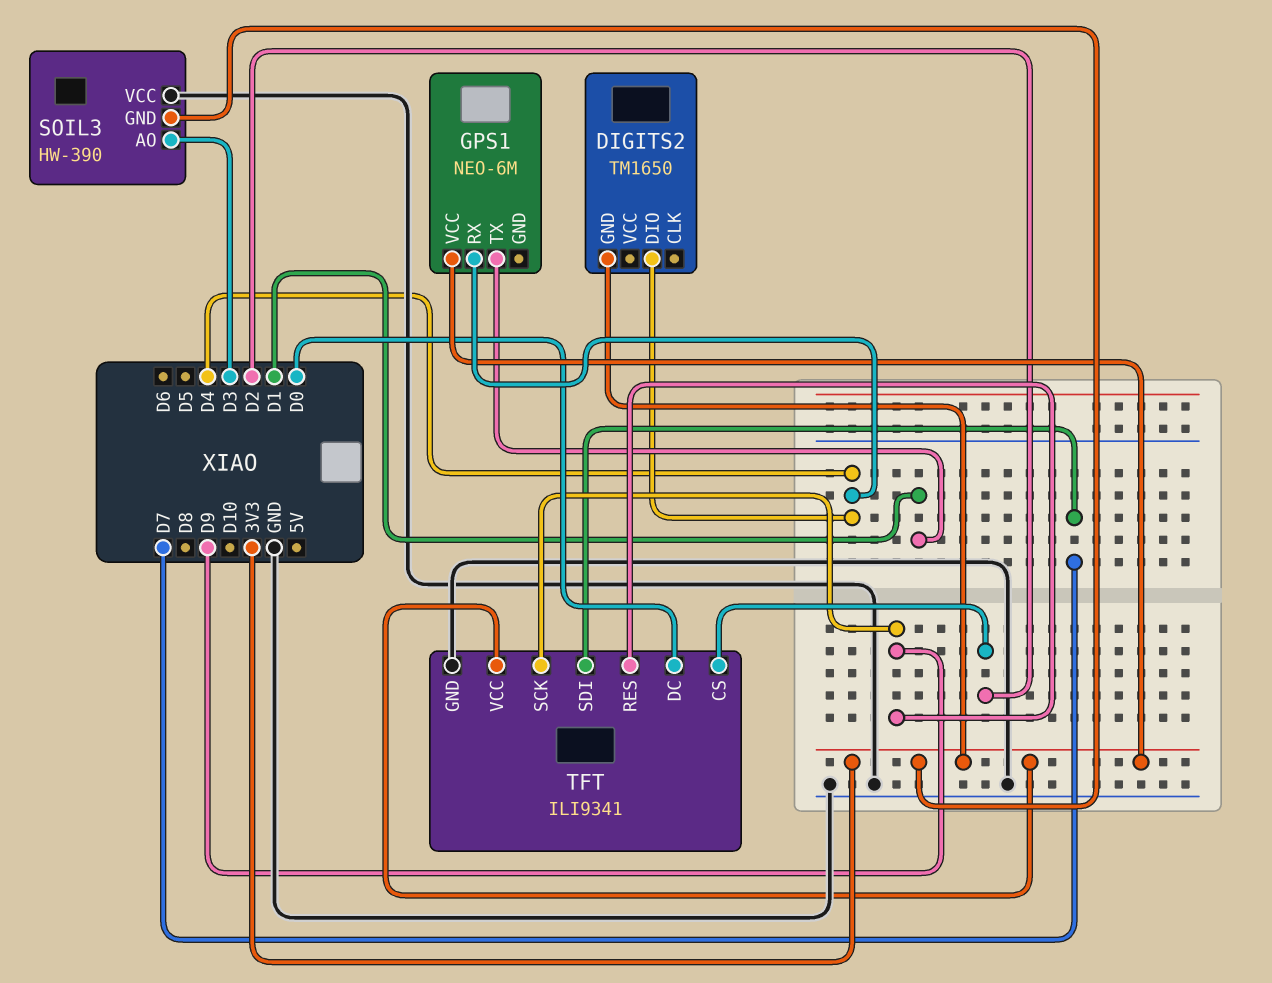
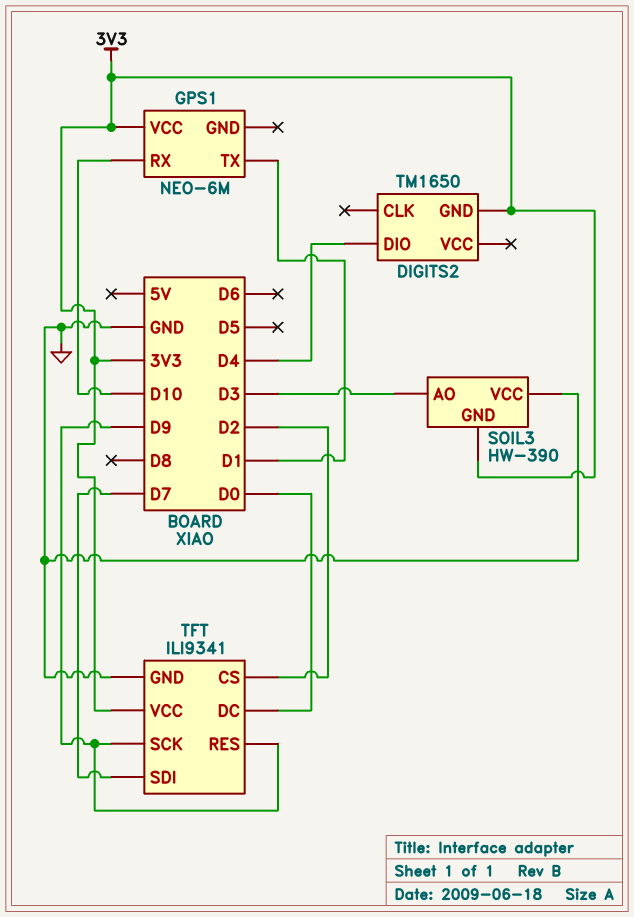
GPS1 pin RX: D4 -> D10

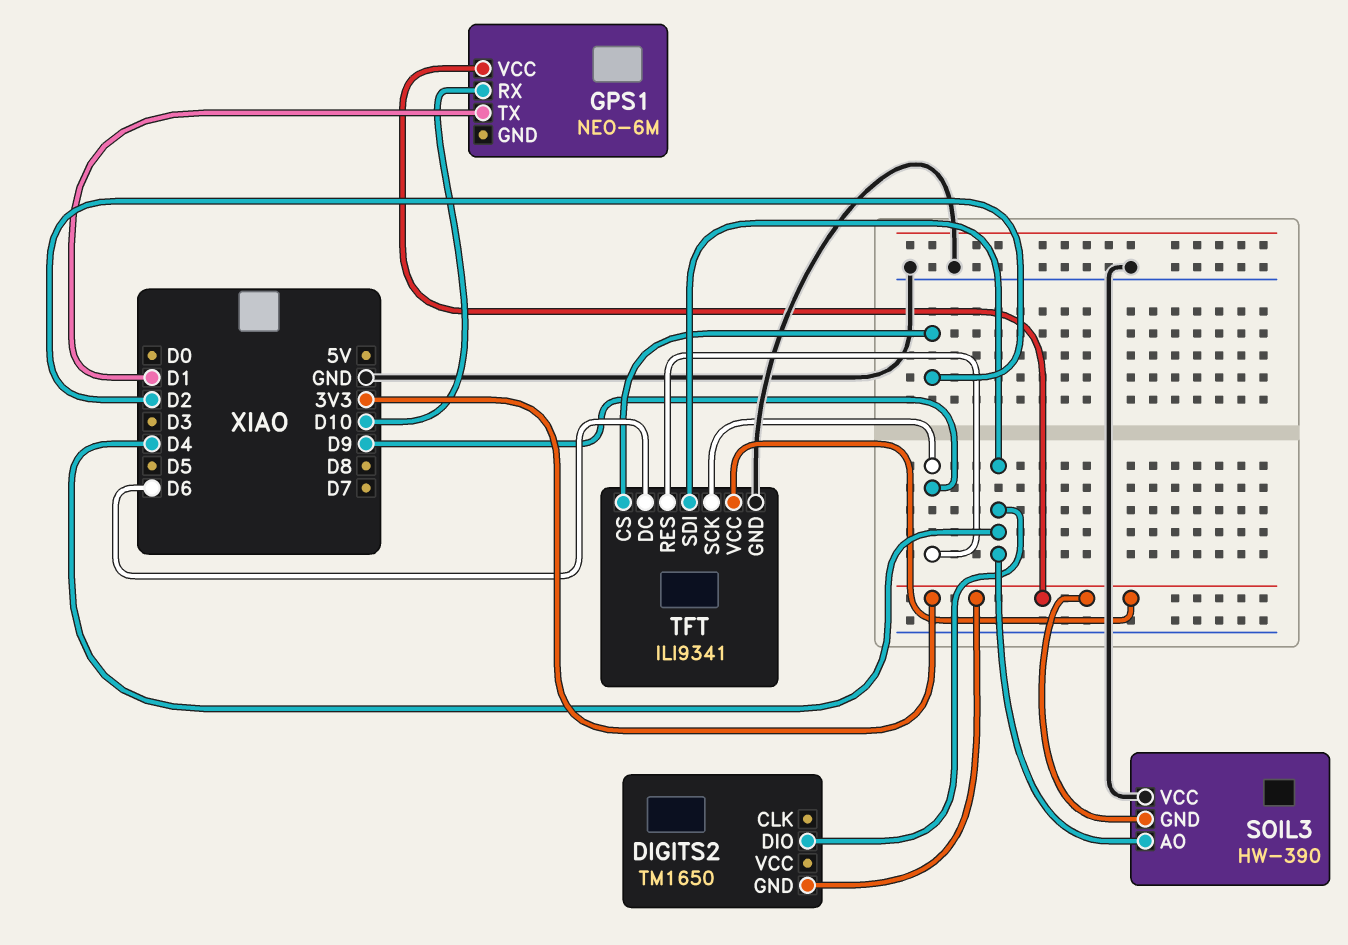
SOIL3 pin AO: D3 -> D4
TFT pin DC: D0 -> D6
TFT pin SDI: D7 -> D4

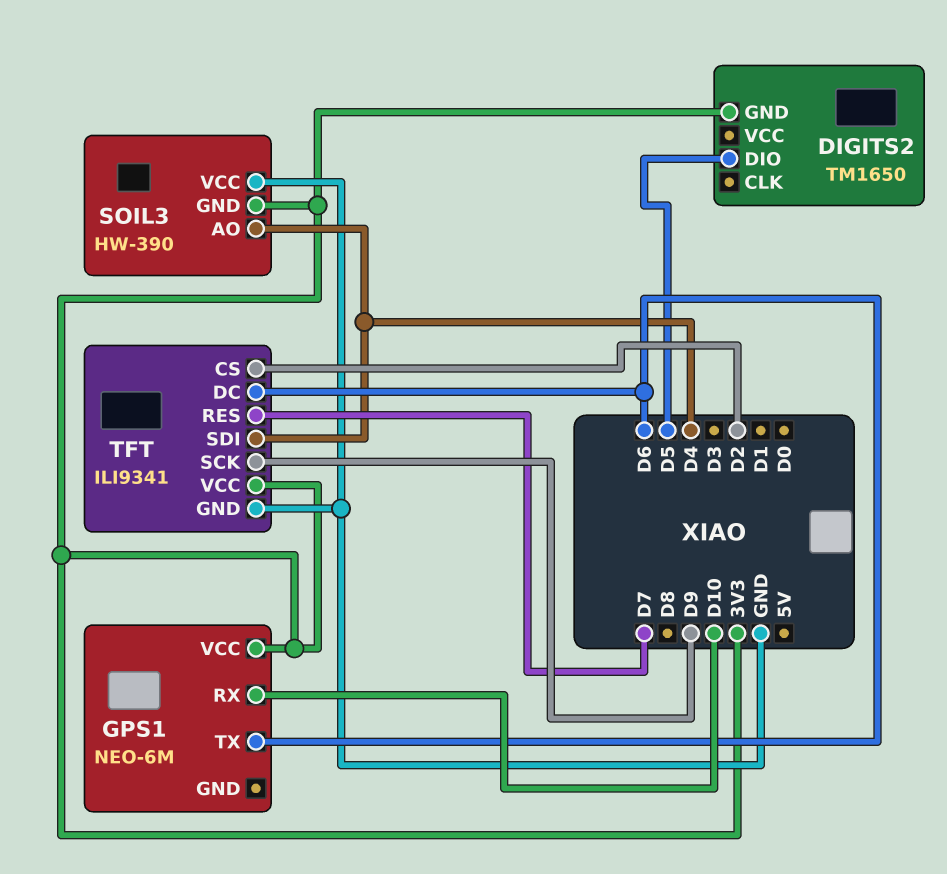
DIGITS2 pin DIO: D4 -> D5
GPS1 pin TX: D1 -> D6
TFT pin RES: D9 -> D7

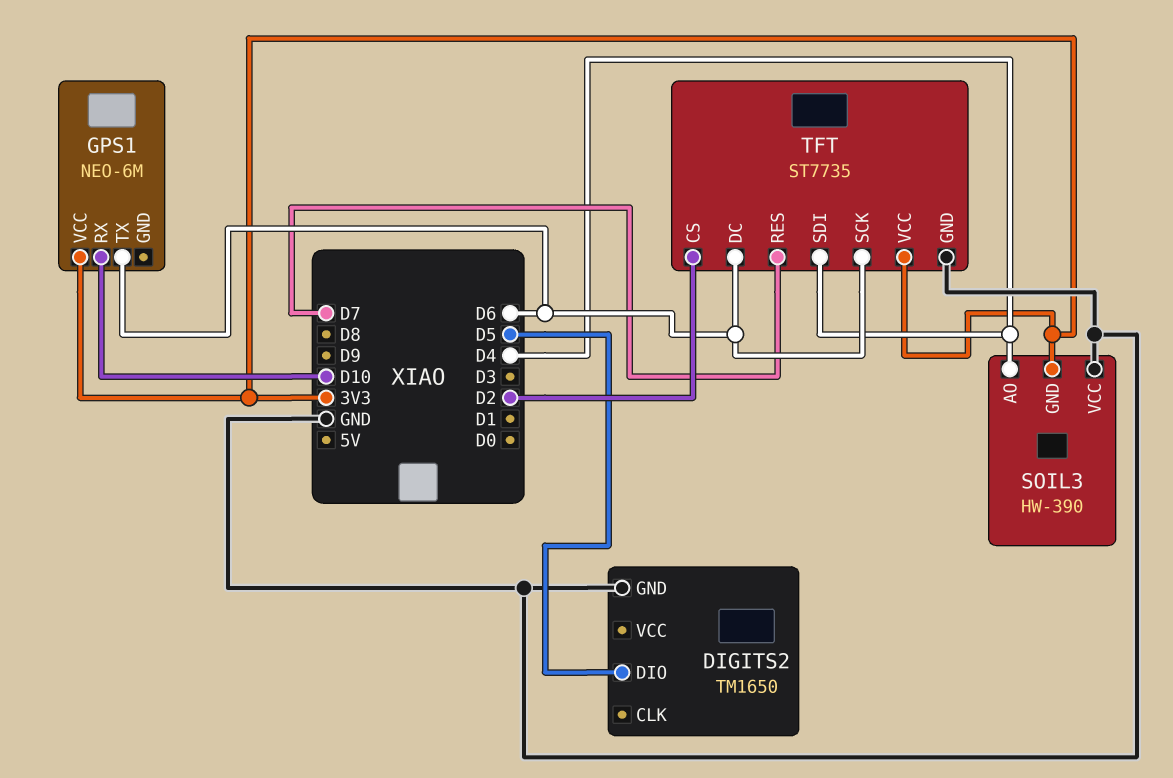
DIGITS2 pin GND: 3V3 -> GND
TFT: ILI9341 -> ST7735
TFT pin SCK: D9 -> D6

